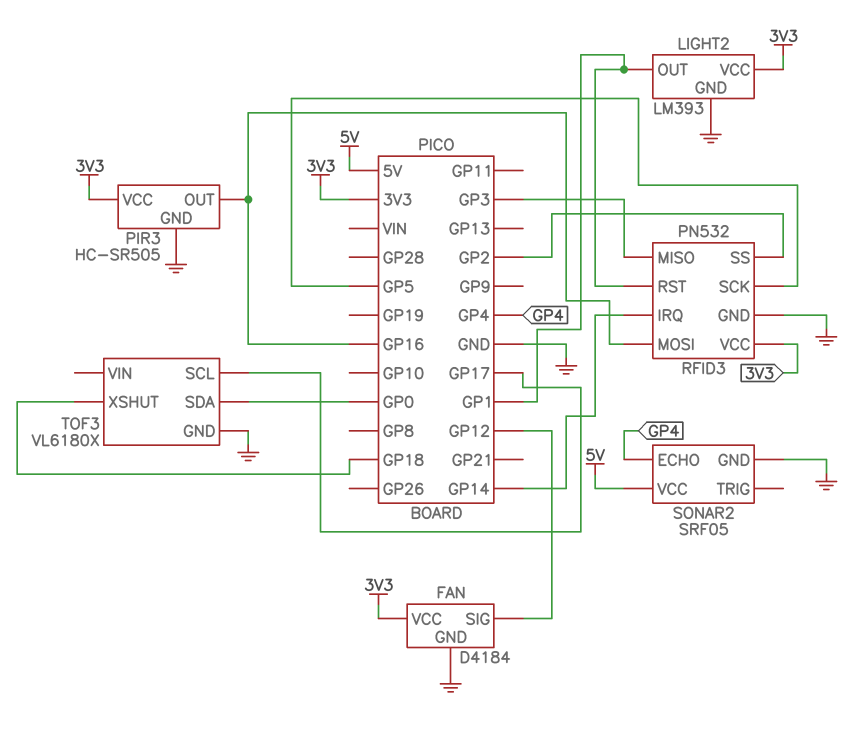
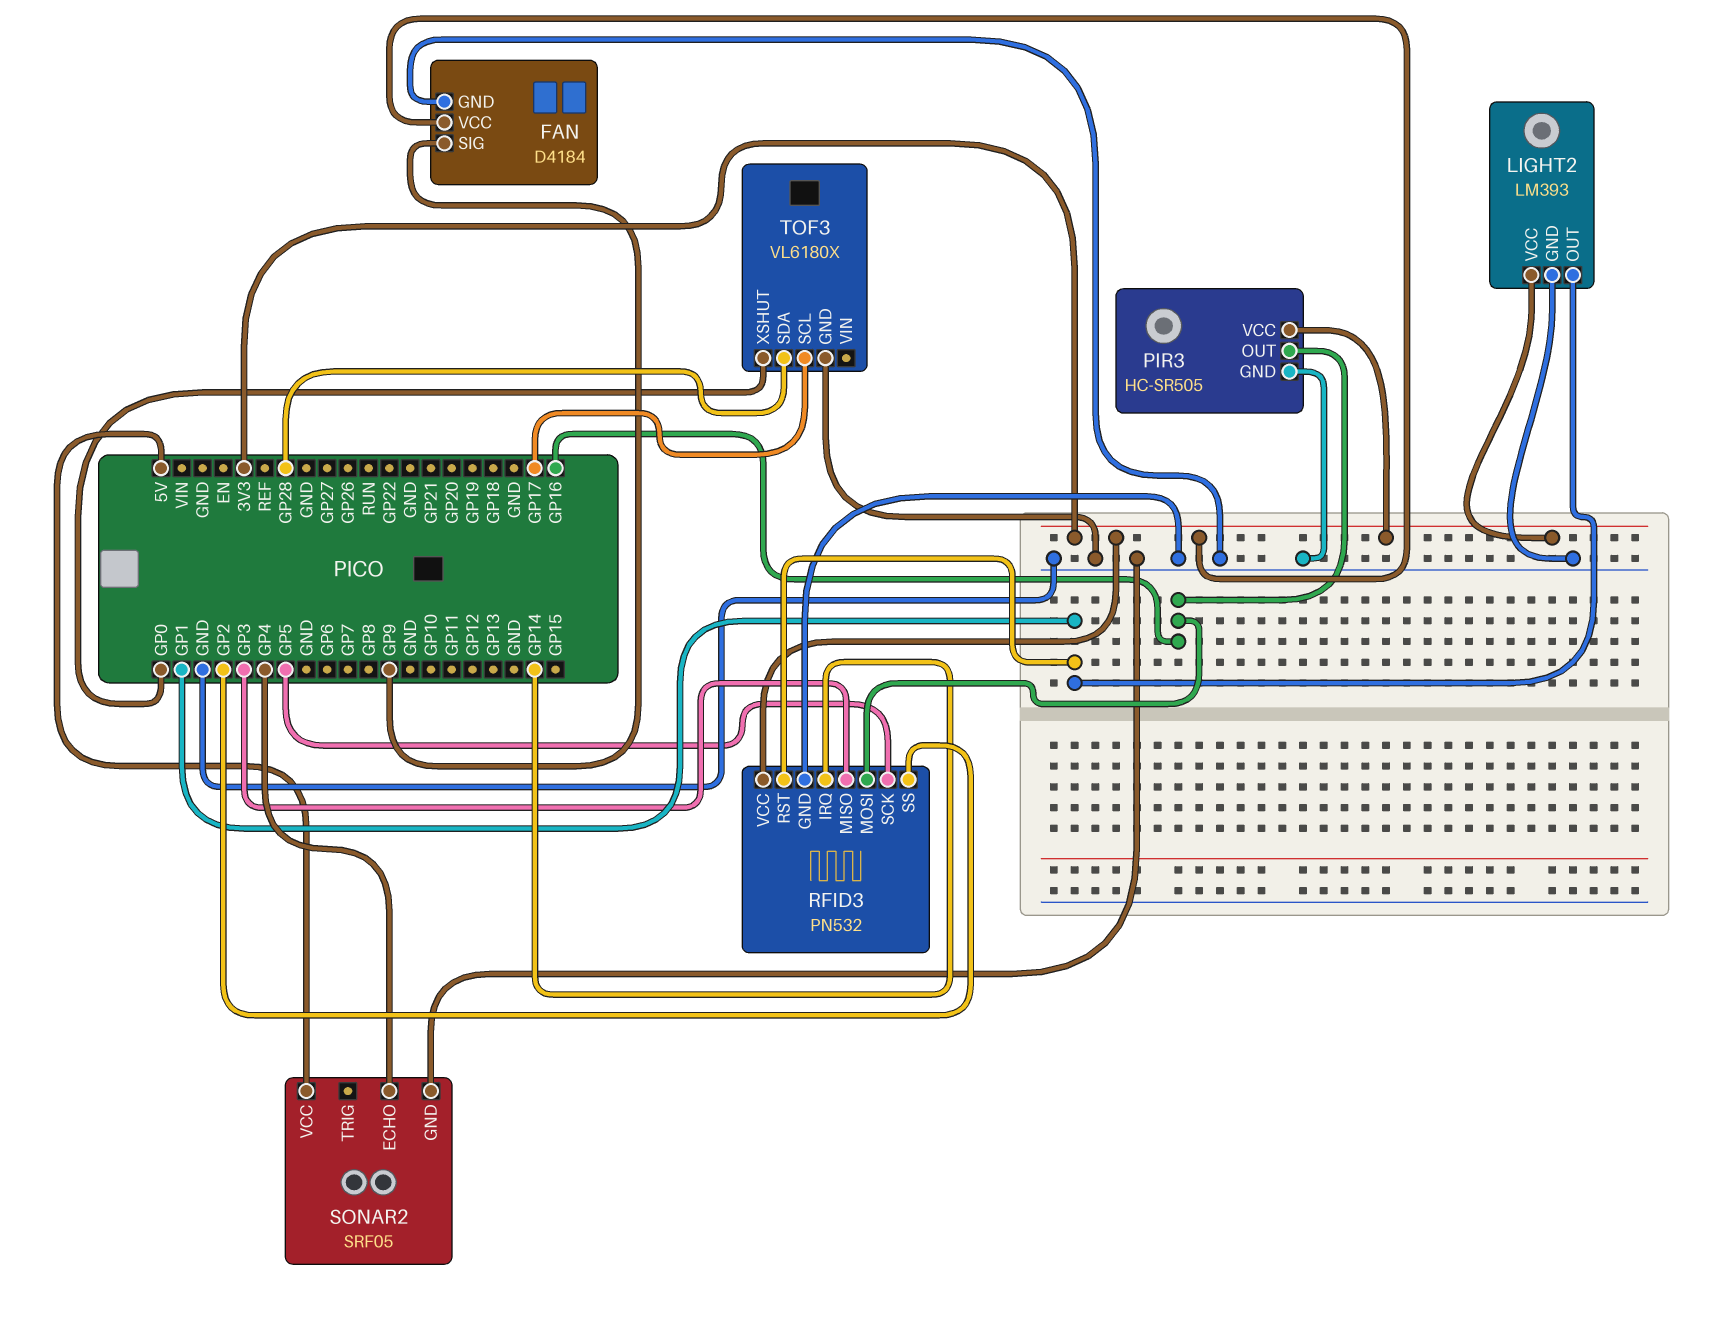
FAN pin SIG: GP12 -> GP9
TOF3 pin SDA: GP0 -> GP28
TOF3 pin XSHUT: GP18 -> GP0

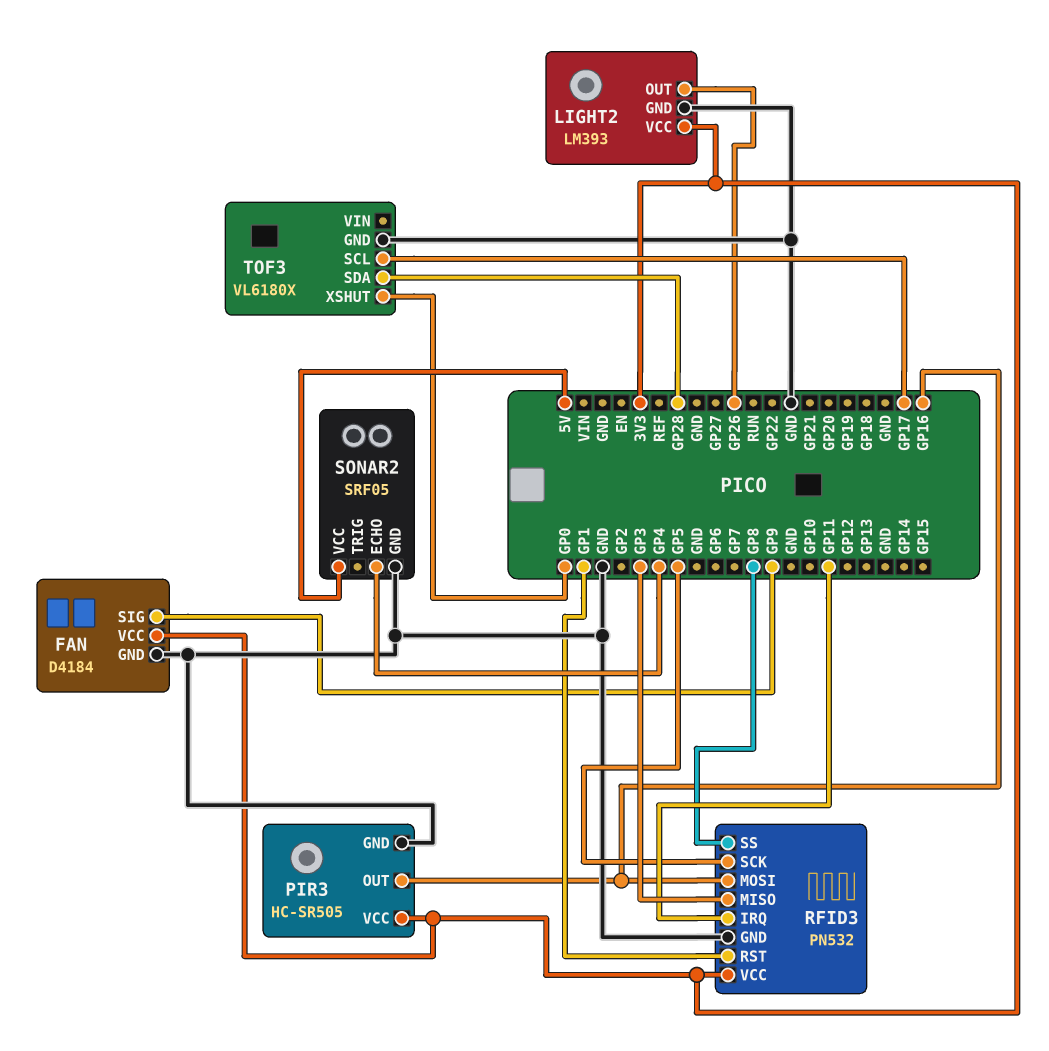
LIGHT2 pin OUT: GP1 -> GP26
RFID3 pin IRQ: GP14 -> GP11
RFID3 pin SS: GP2 -> GP8

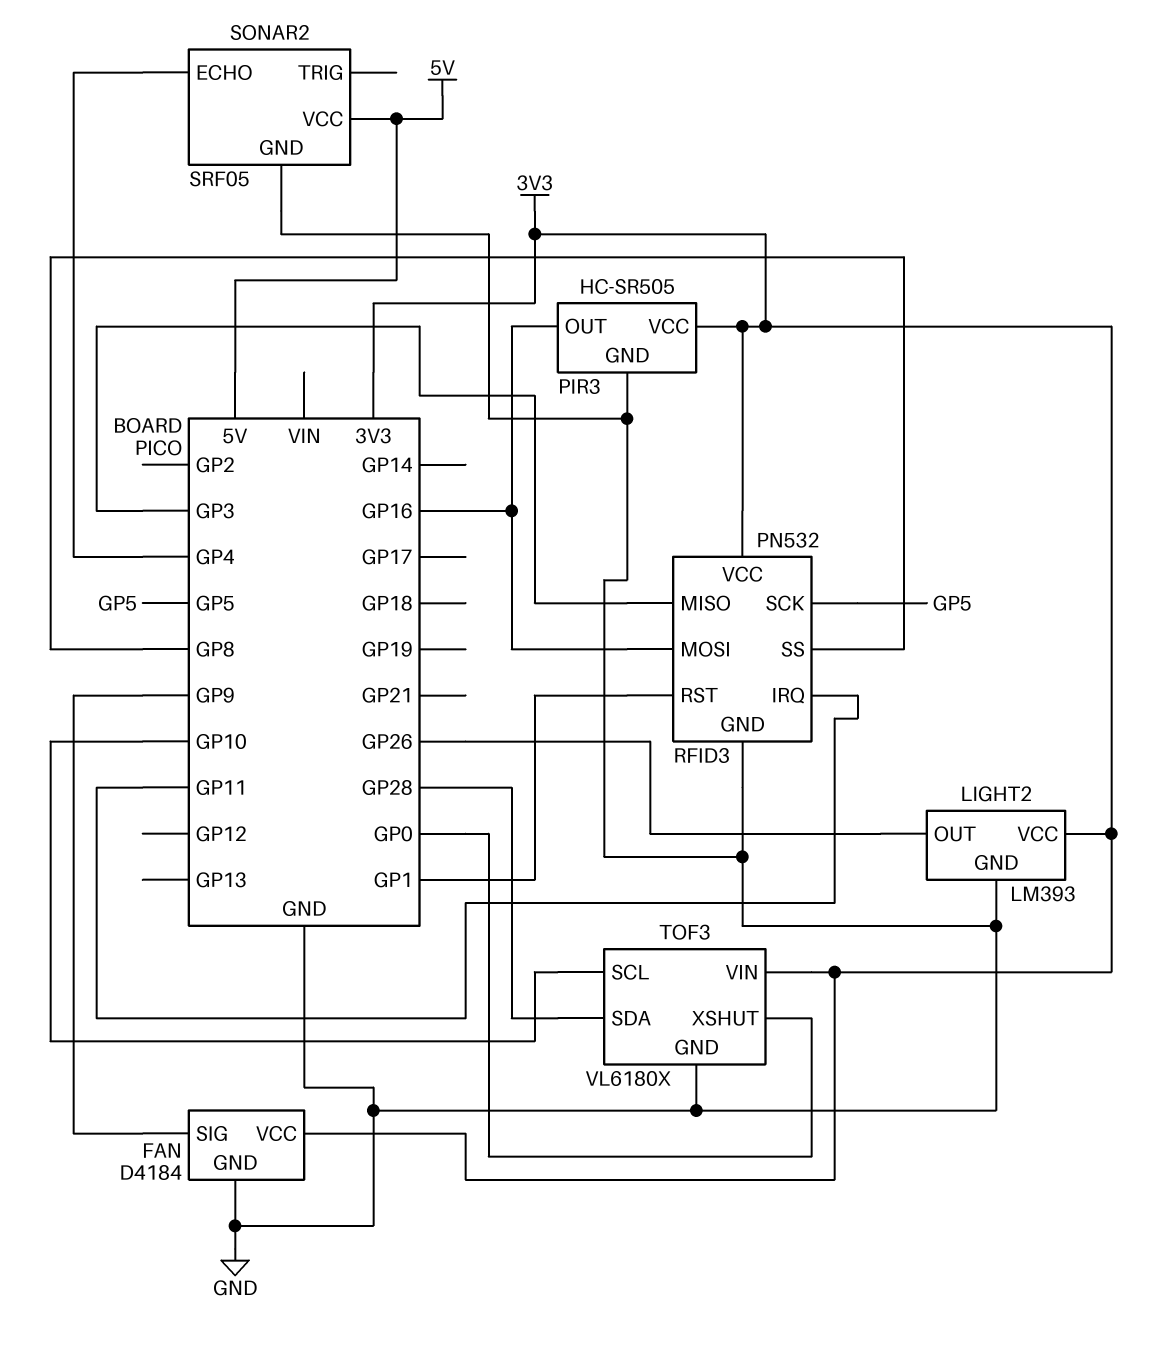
TOF3 pin SCL: GP17 -> GP10
TOF3 pin VIN: none -> 3V3

